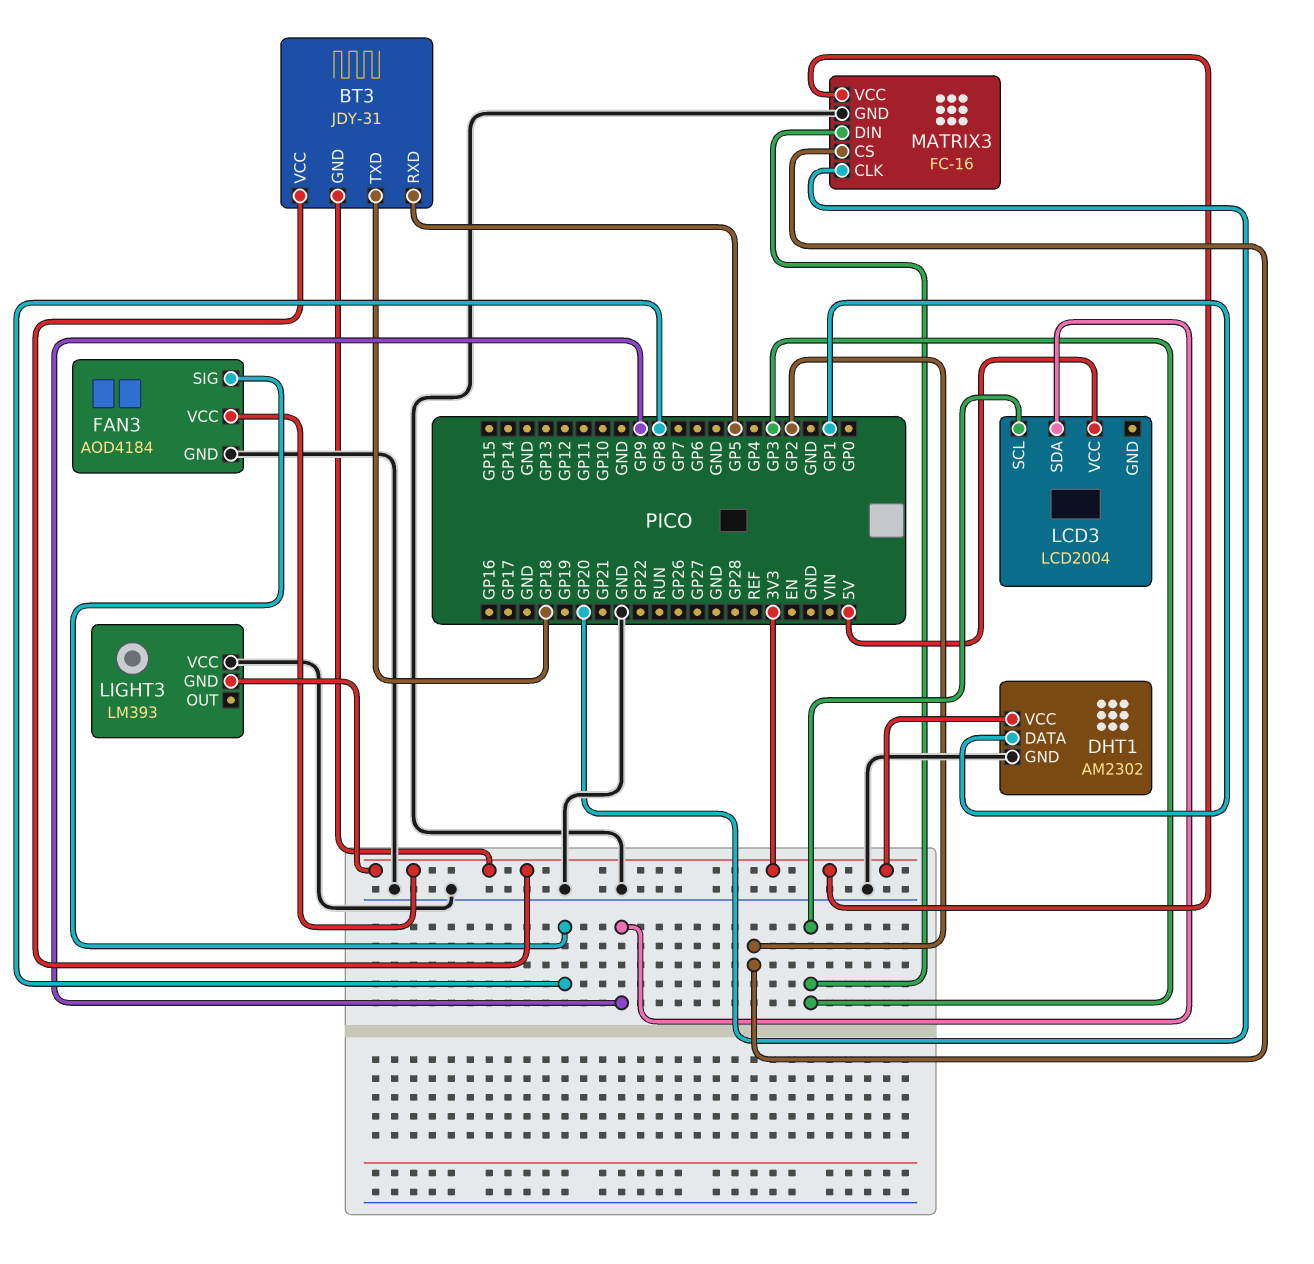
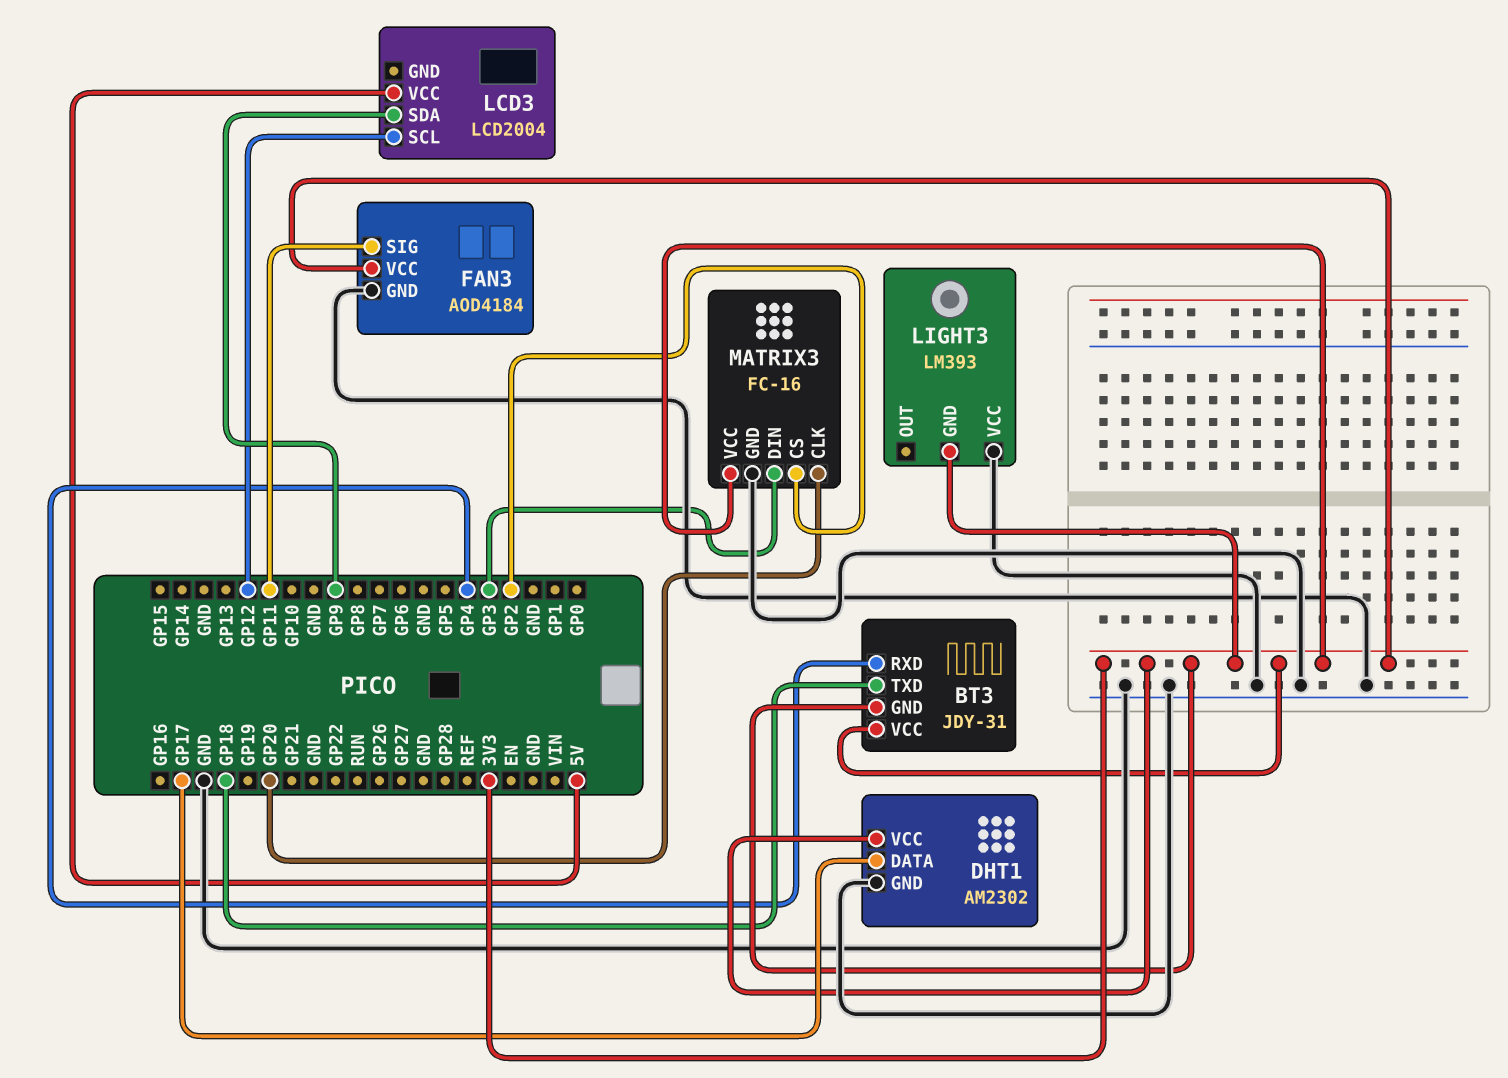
BT3 pin RXD: GP5 -> GP4
DHT1 pin DATA: GP1 -> GP17
FAN3 pin SIG: GP8 -> GP11
LCD3 pin SCL: GP3 -> GP12

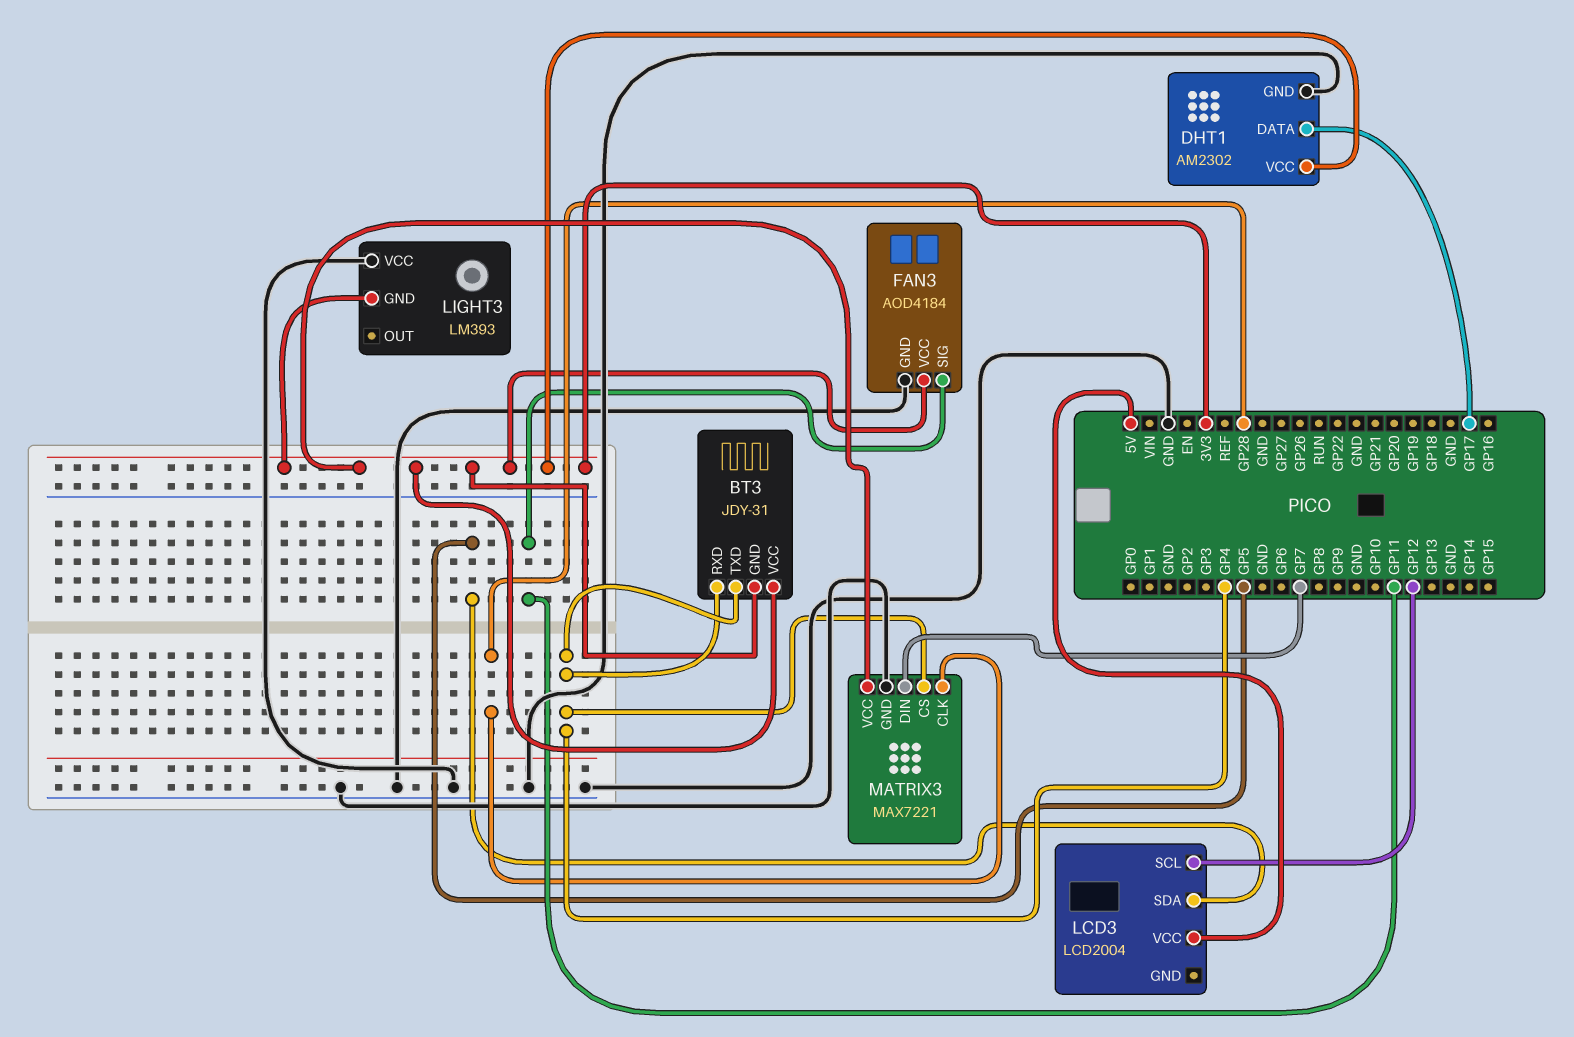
BT3 pin TXD: GP18 -> GP4
LCD3 pin SDA: GP9 -> GP5
MATRIX3: FC-16 -> MAX7221
MATRIX3 pin CLK: GP20 -> GP28
MATRIX3 pin CS: GP2 -> GP4
MATRIX3 pin DIN: GP3 -> GP7

